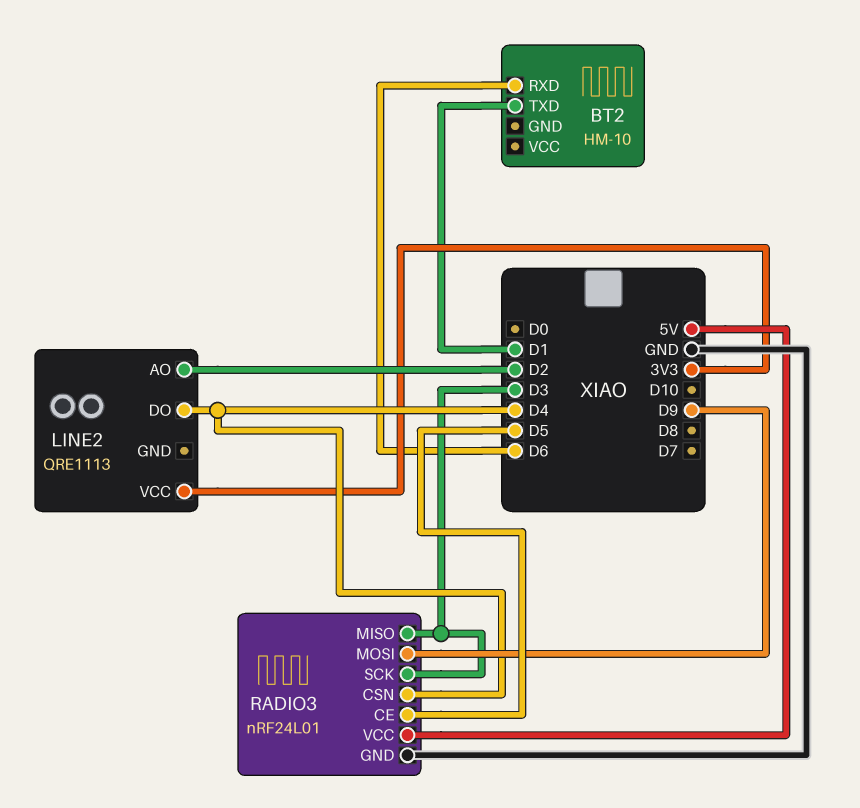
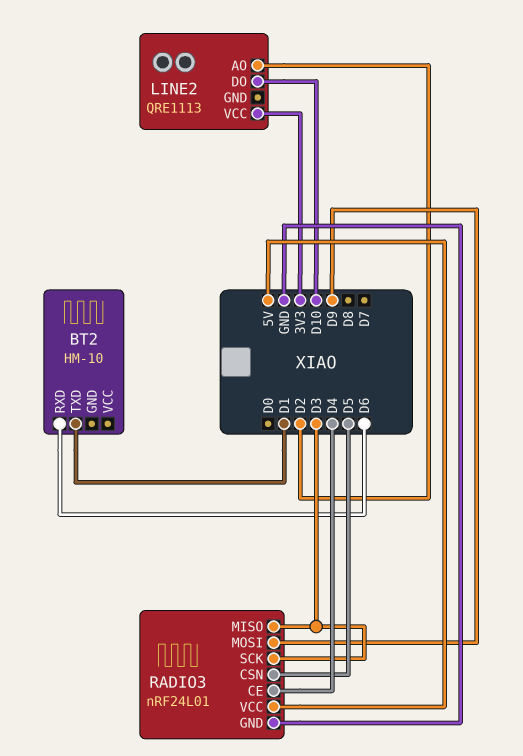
LINE2 pin DO: D4 -> D10
RADIO3 pin CE: D5 -> D4
RADIO3 pin CSN: D4 -> D5

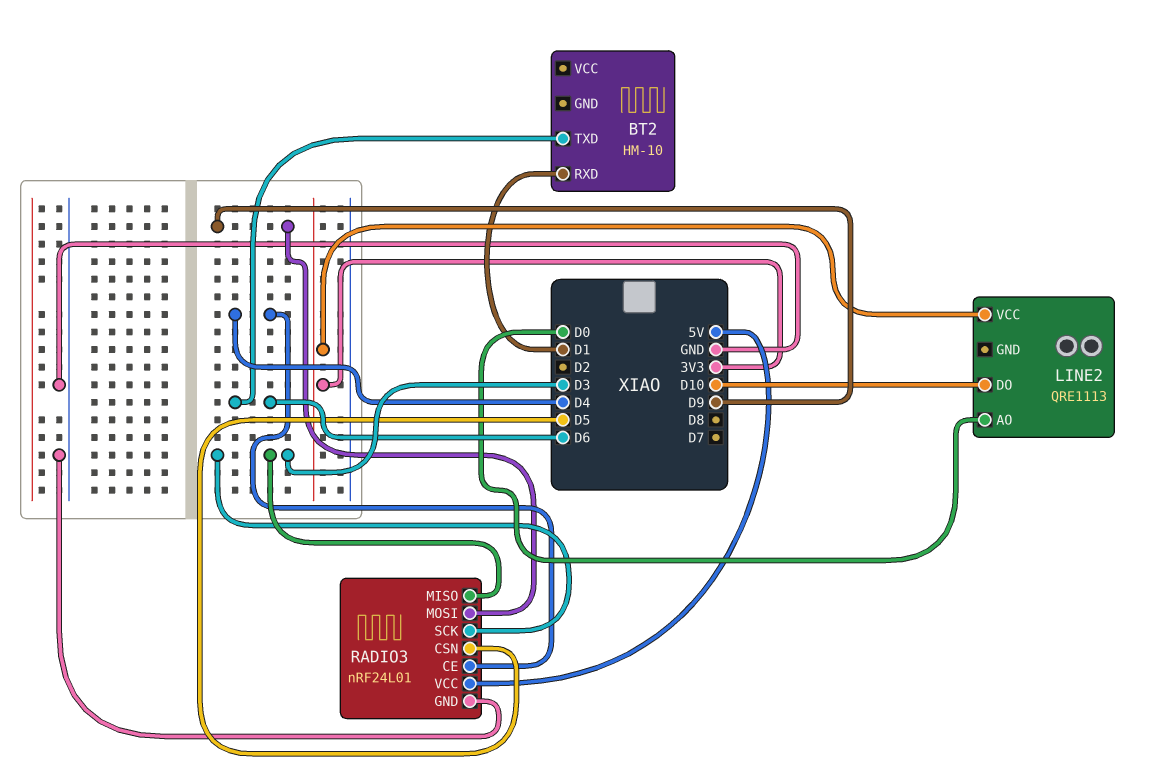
BT2 pin RXD: D6 -> D1
BT2 pin TXD: D1 -> D6
LINE2 pin AO: D2 -> D0

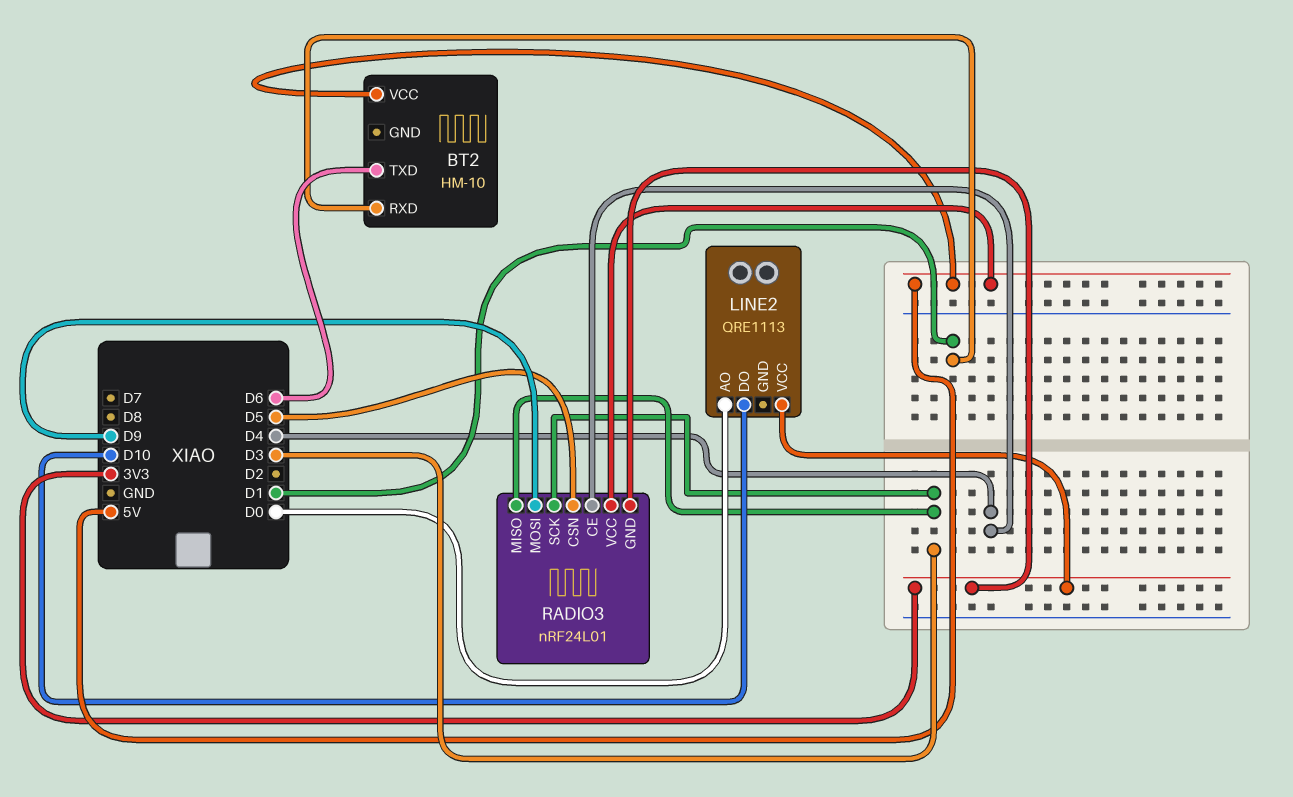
BT2 pin VCC: none -> 5V
RADIO3 pin GND: GND -> 3V3

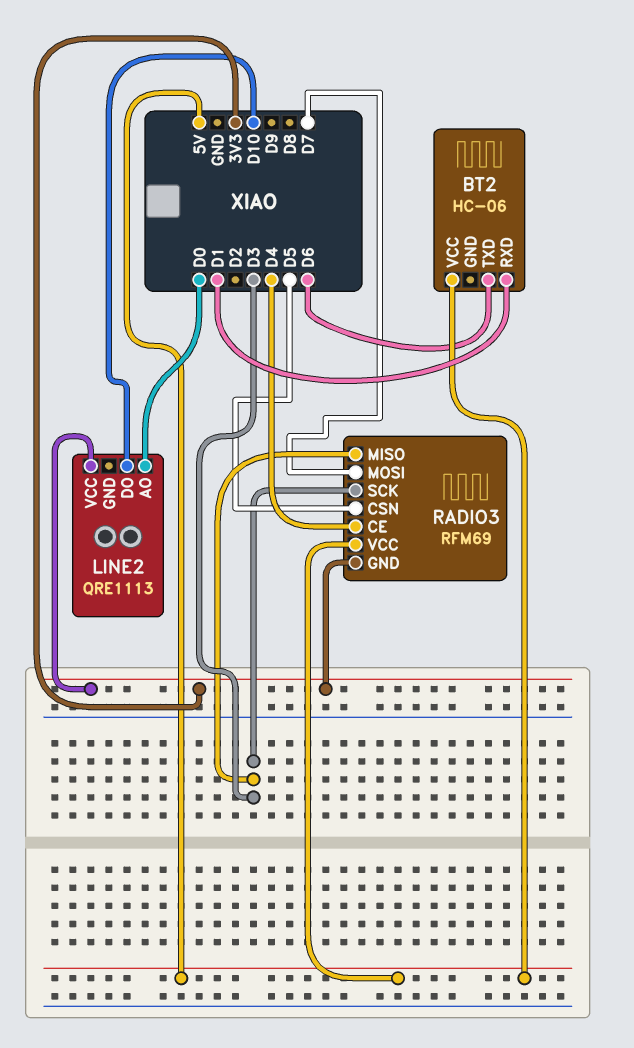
BT2: HM-10 -> HC-06
RADIO3: nRF24L01 -> RFM69
RADIO3 pin MOSI: D9 -> D7

